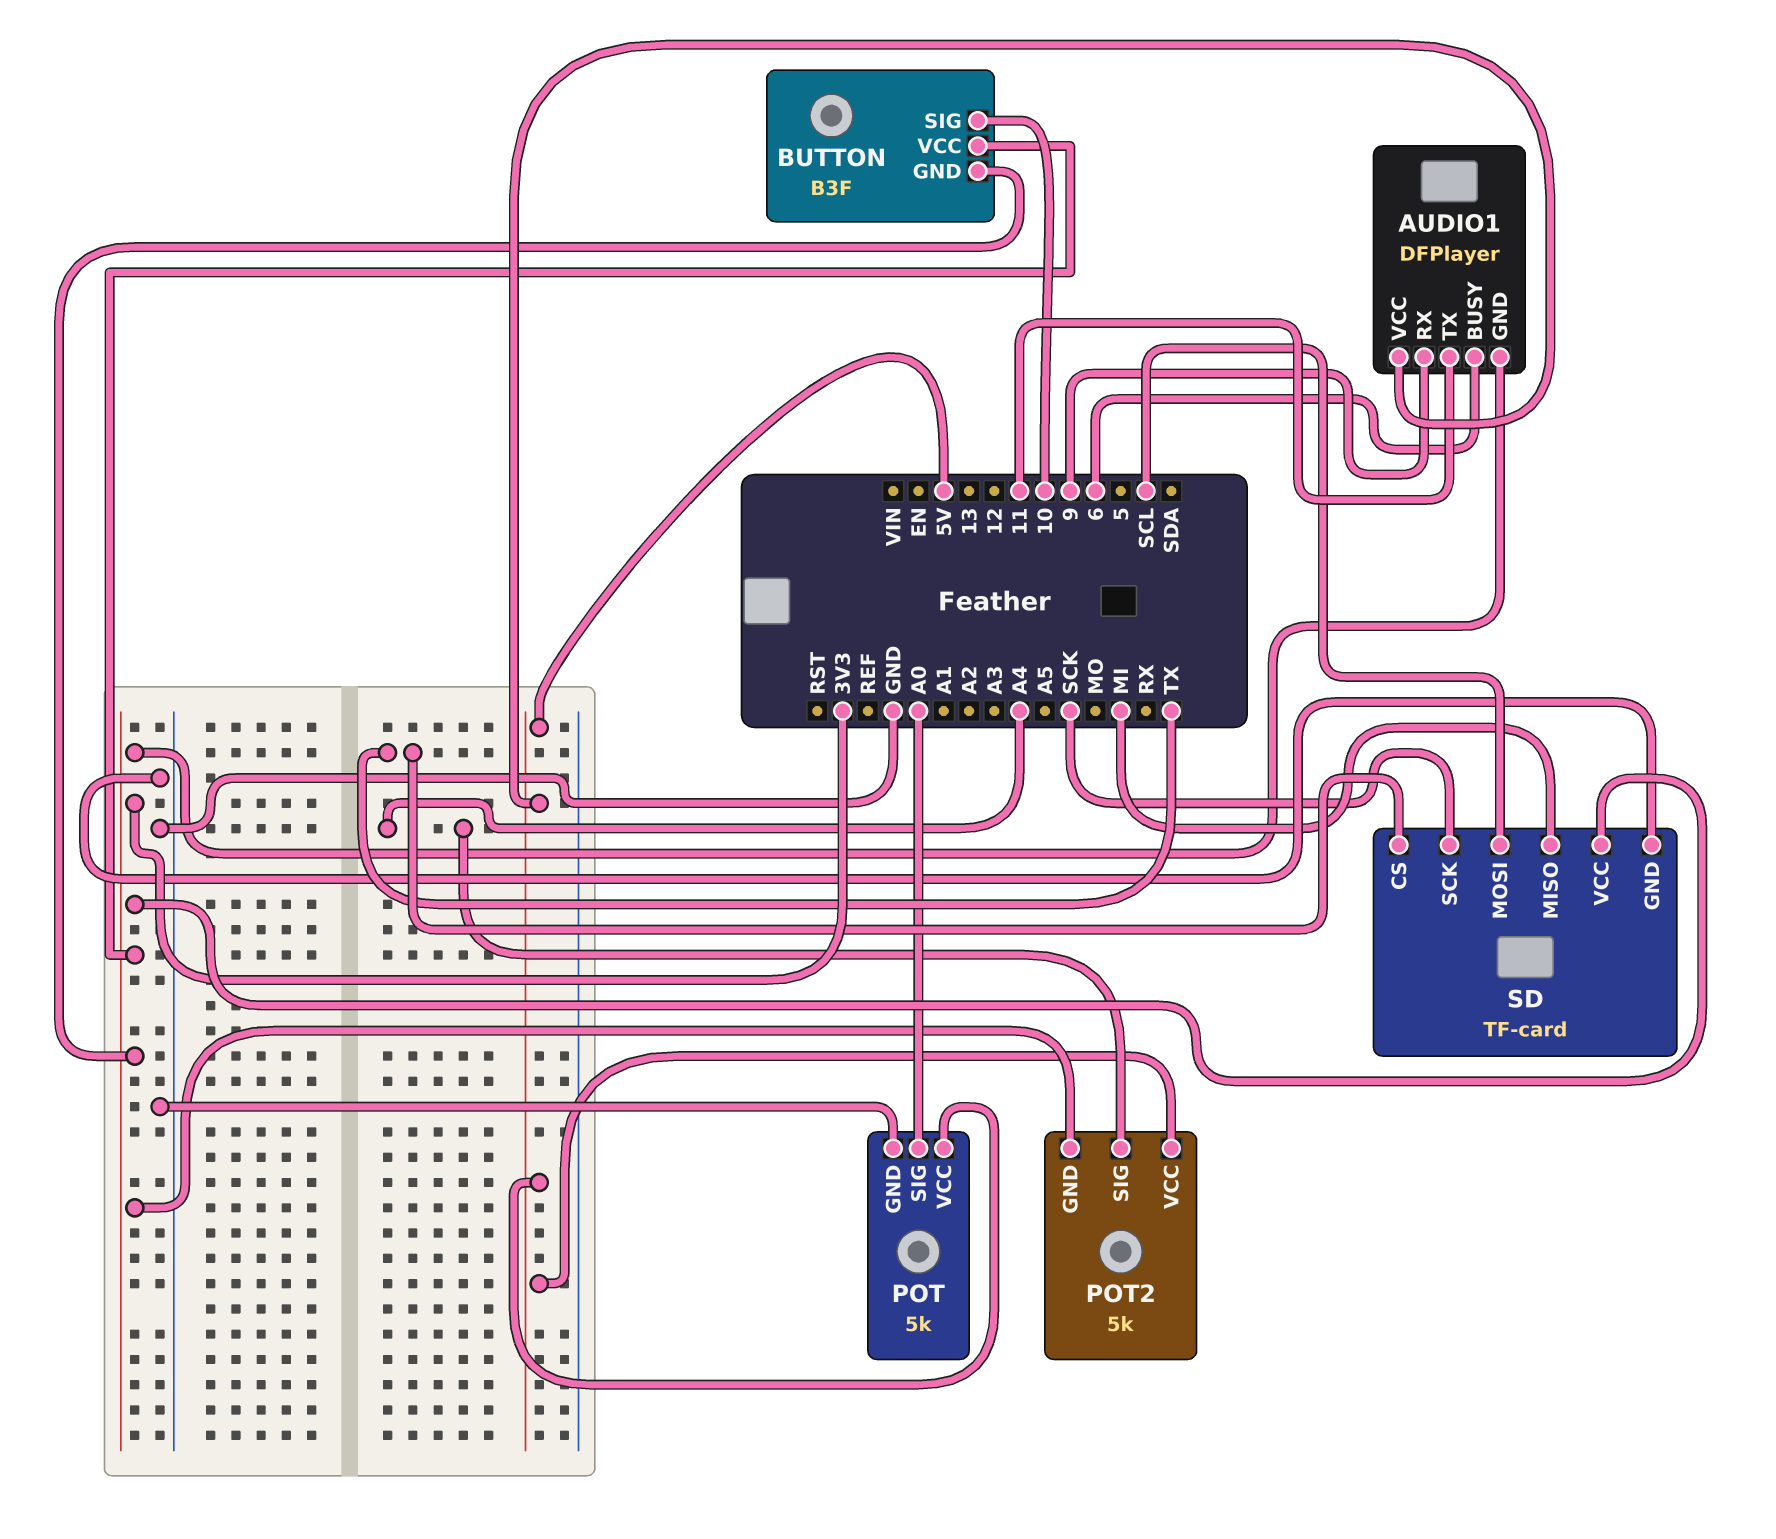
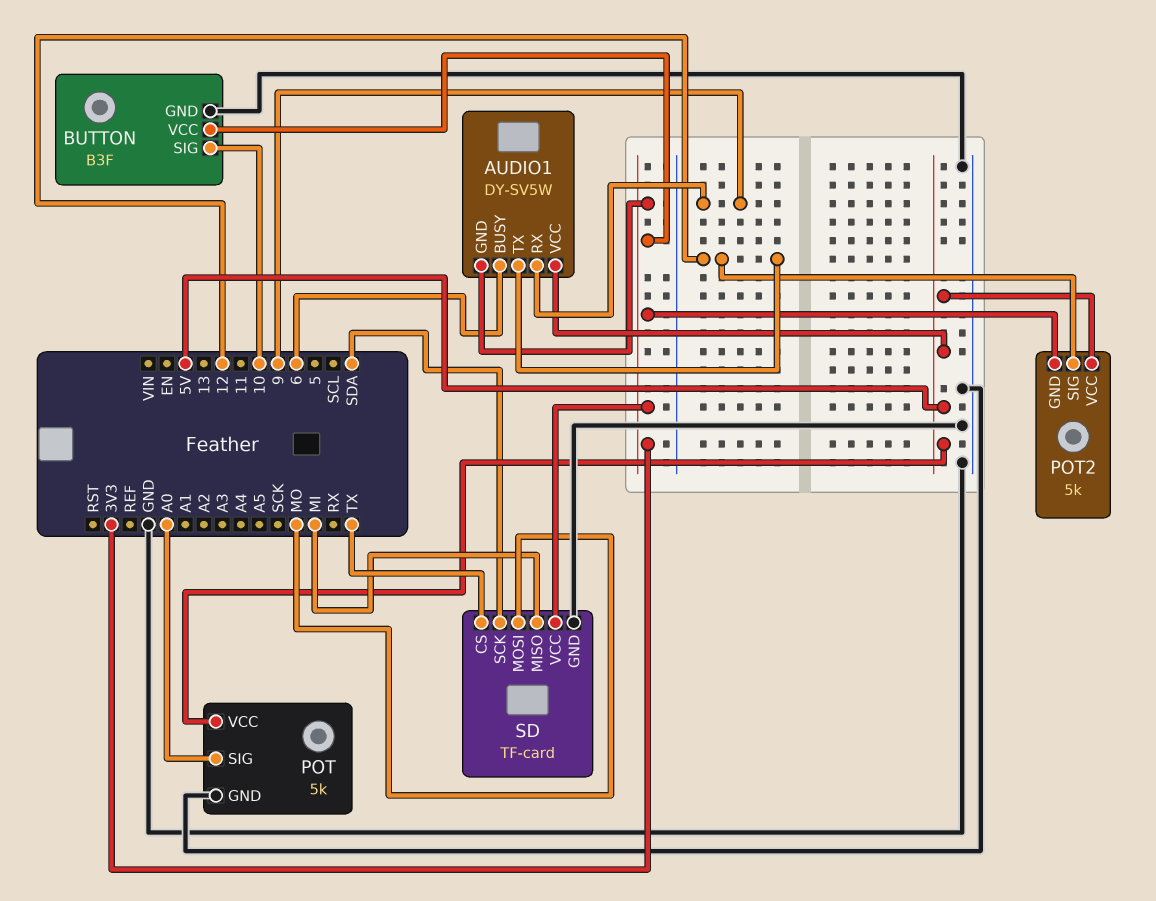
AUDIO1: DFPlayer -> DY-SV5W
AUDIO1 pin TX: 11 -> 12
BUTTON pin GND: 3V3 -> GND
POT2 pin SIG: A4 -> 12
SD pin MOSI: SCL -> MO
SD pin SCK: SCK -> SDA

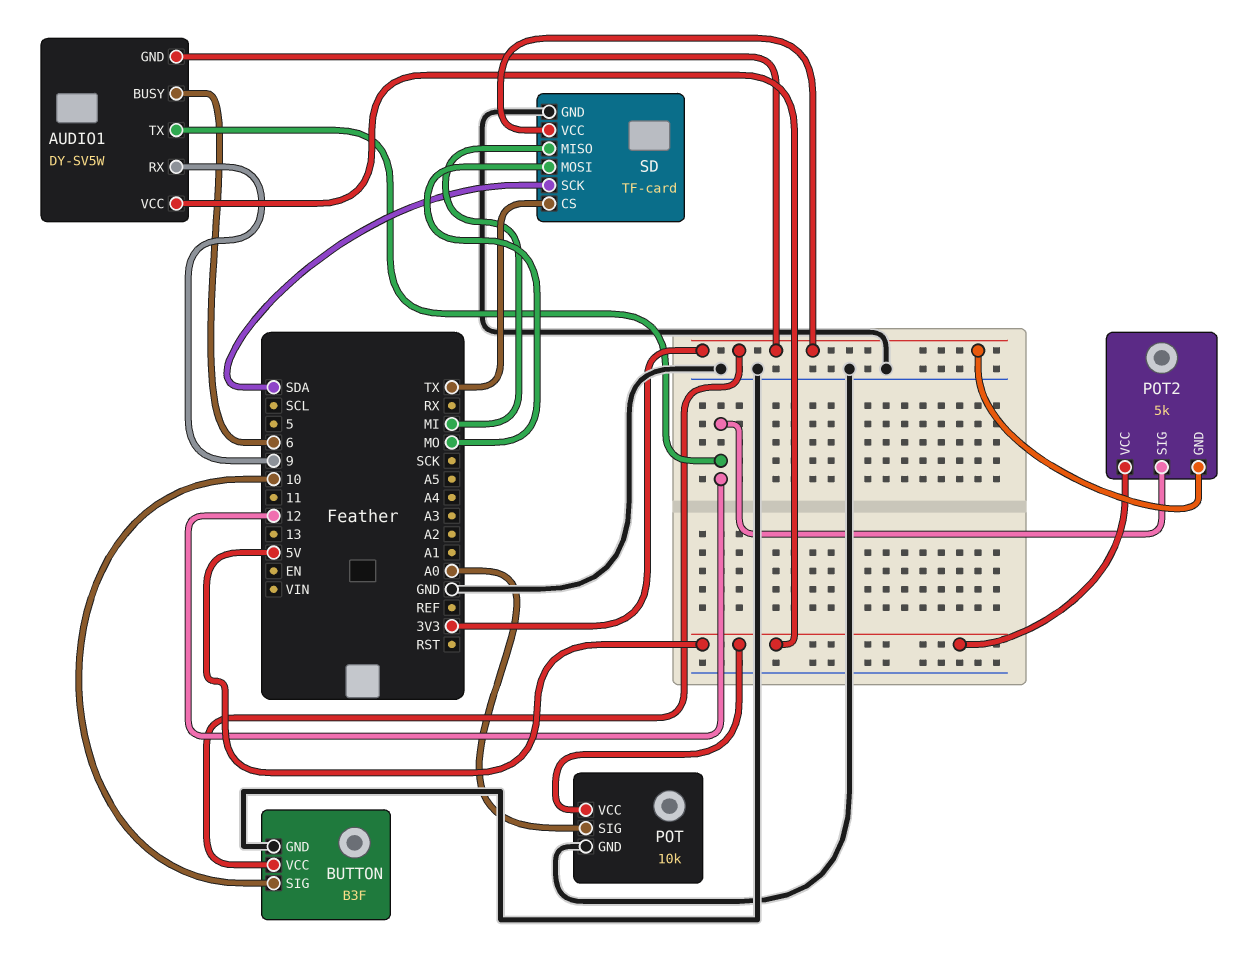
POT: 5k -> 10k

